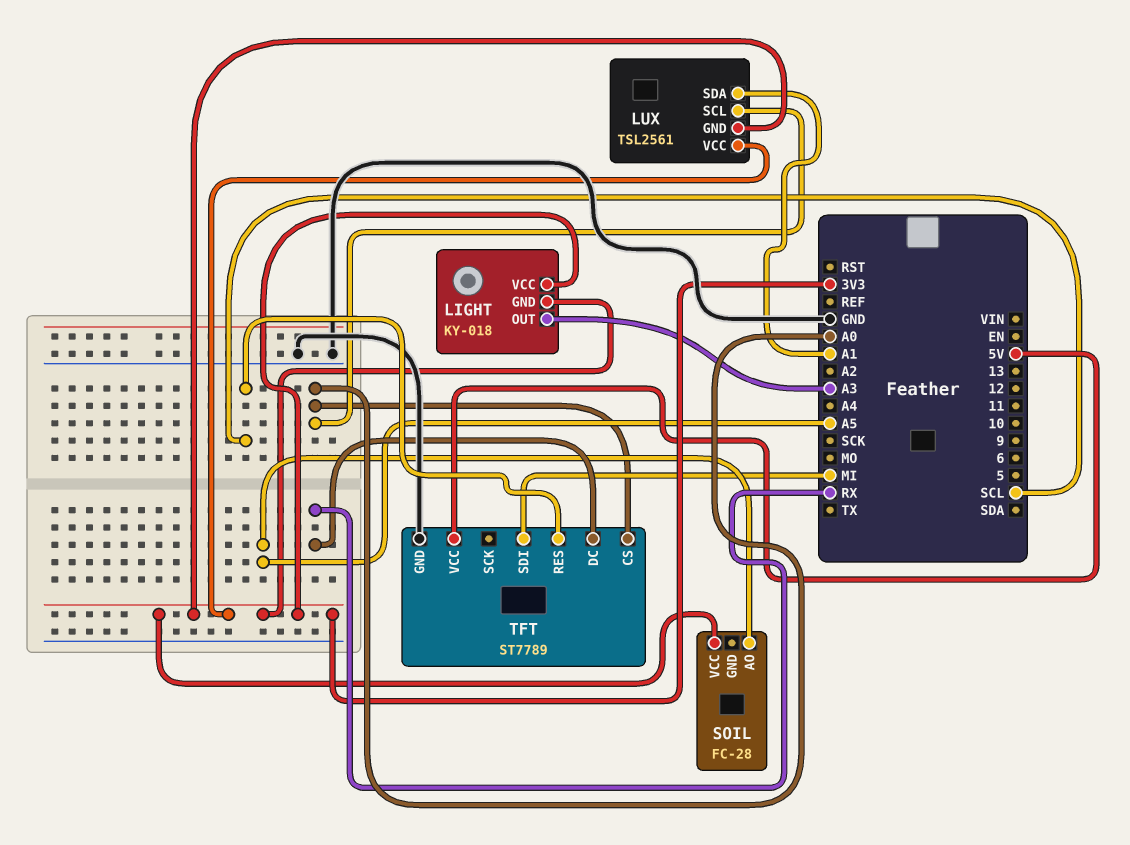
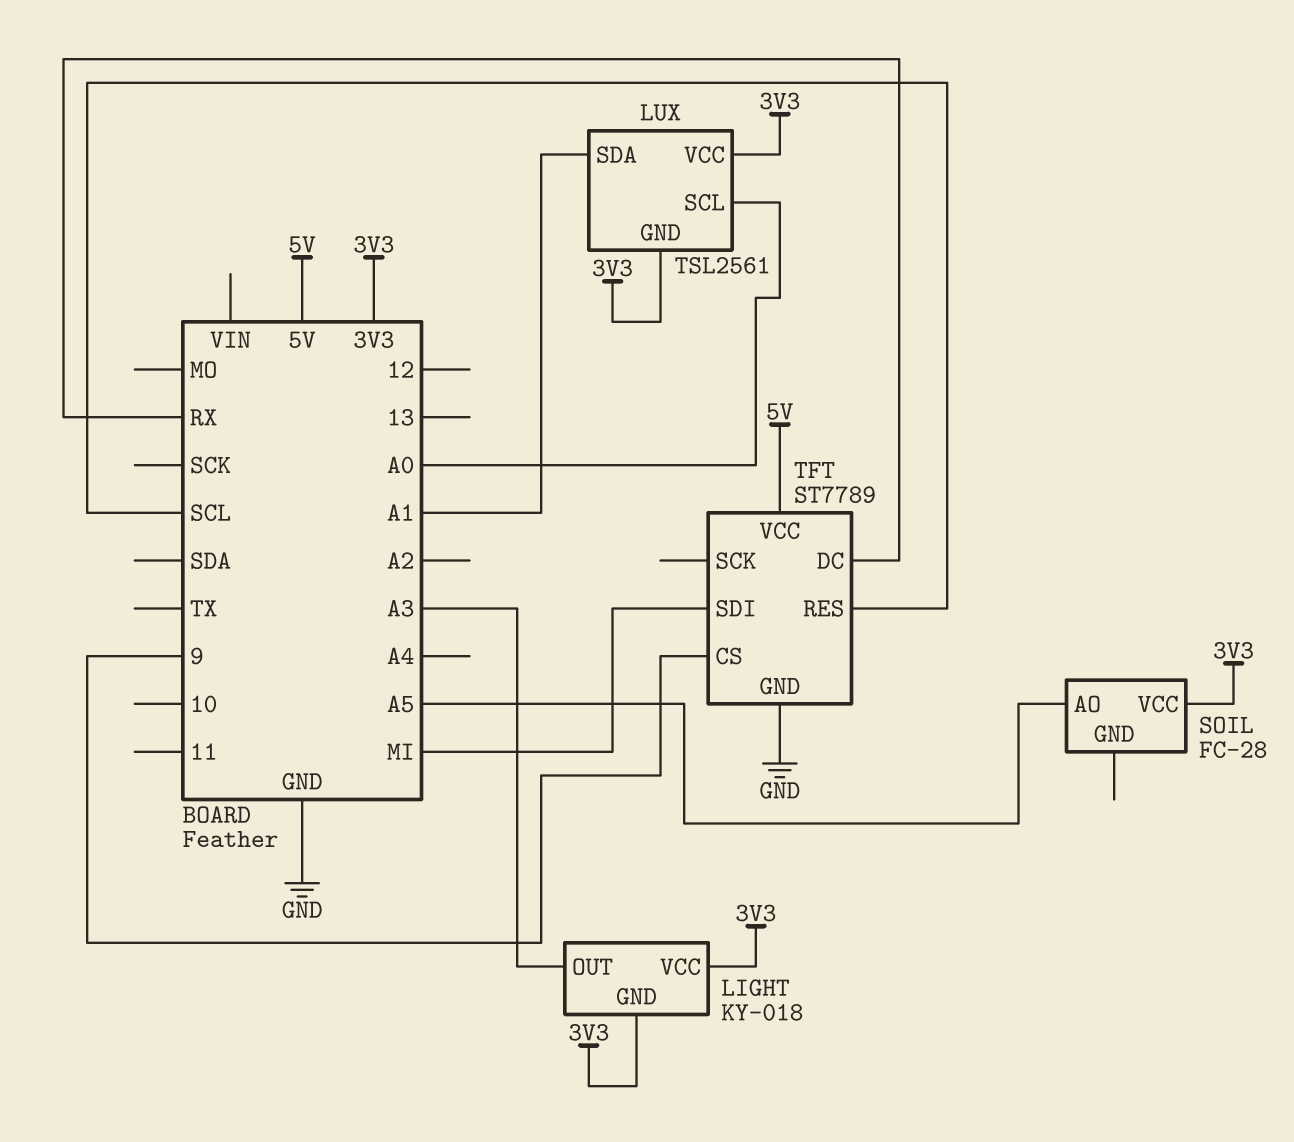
TFT pin CS: A0 -> 9

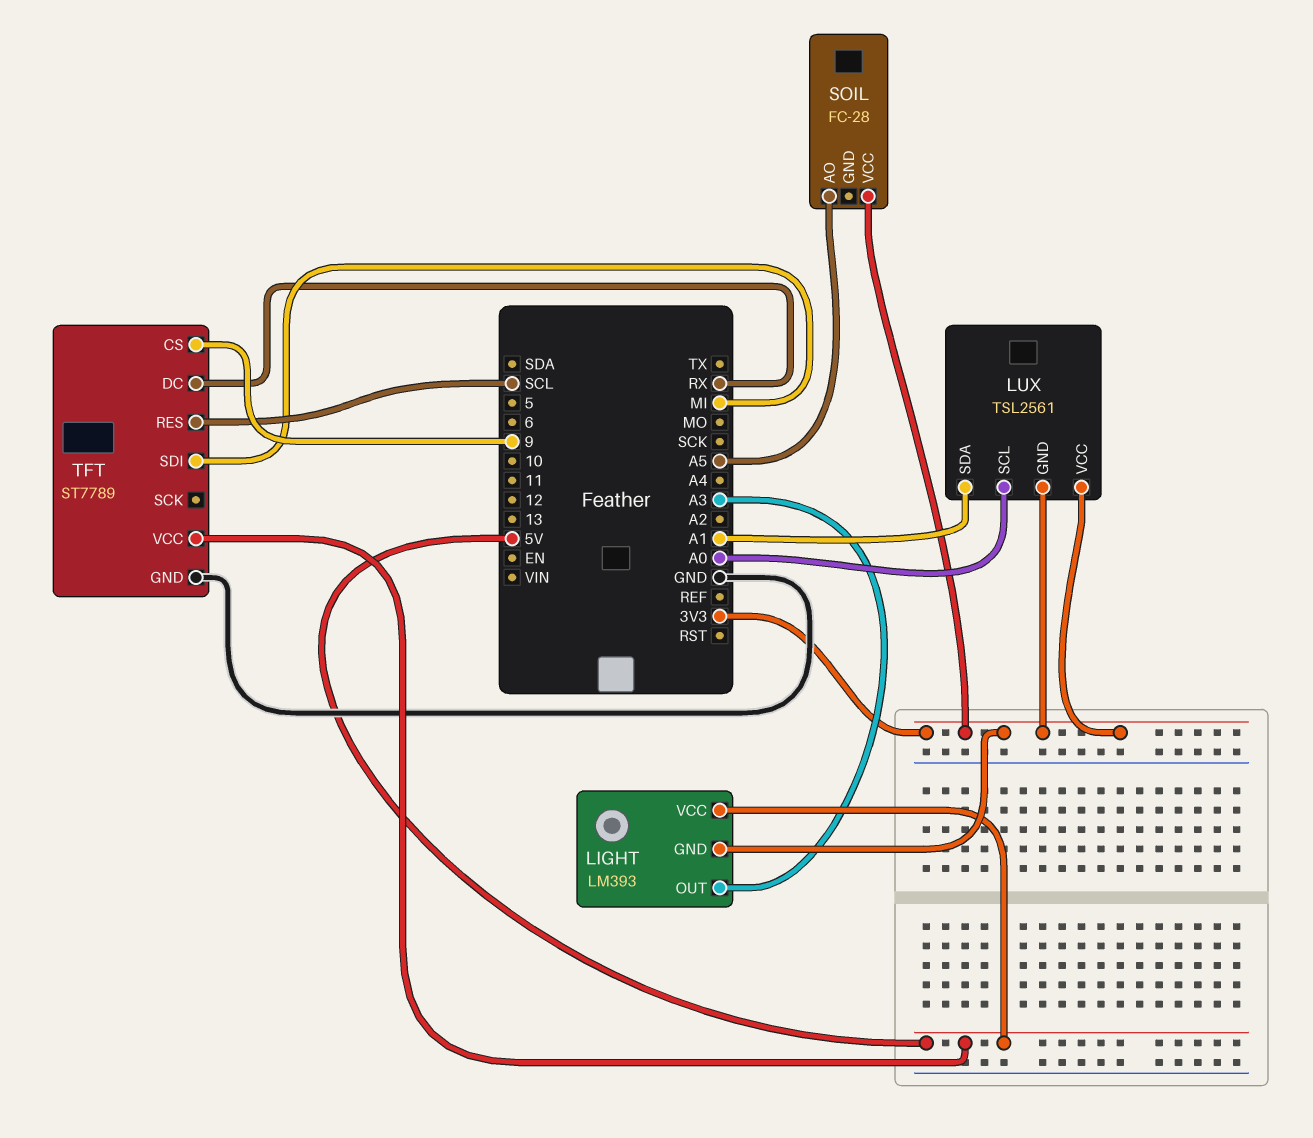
LIGHT: KY-018 -> LM393
LIGHT pin VCC: 3V3 -> 5V

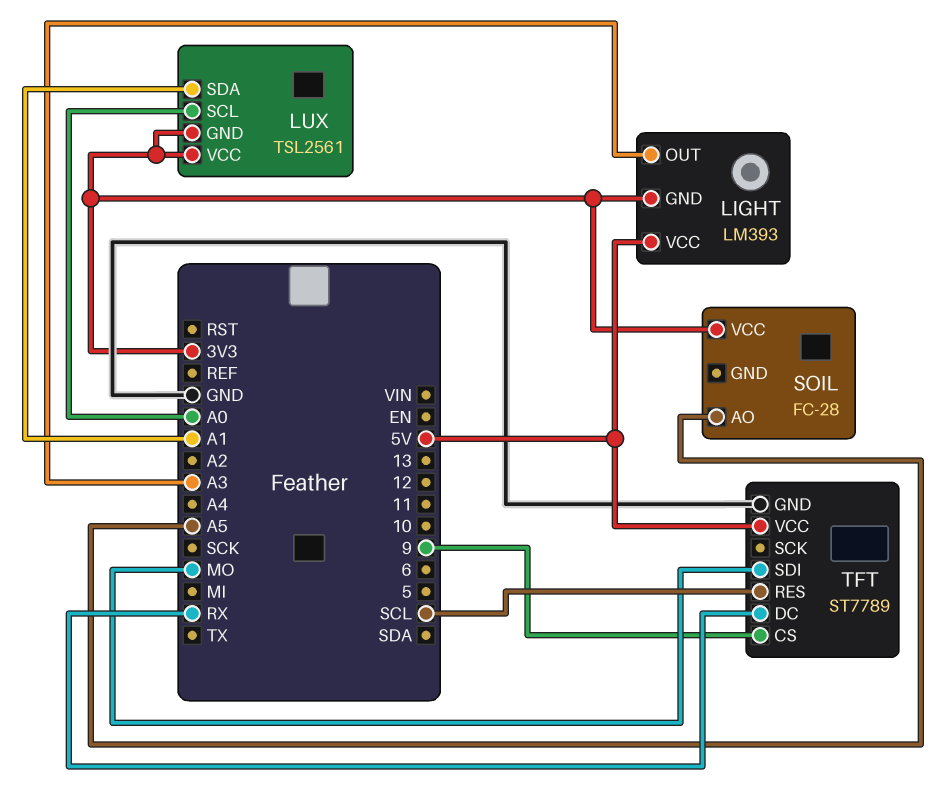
TFT pin SDI: MI -> MO

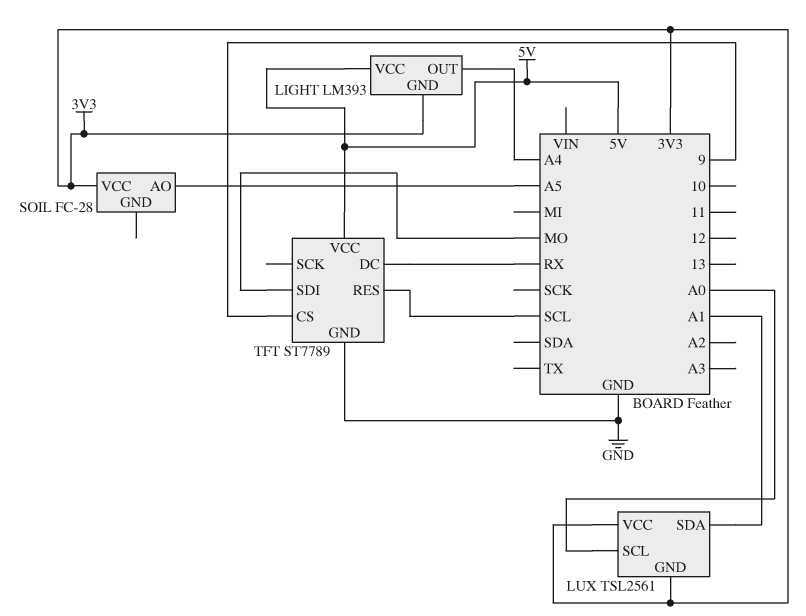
LIGHT pin OUT: A3 -> A4

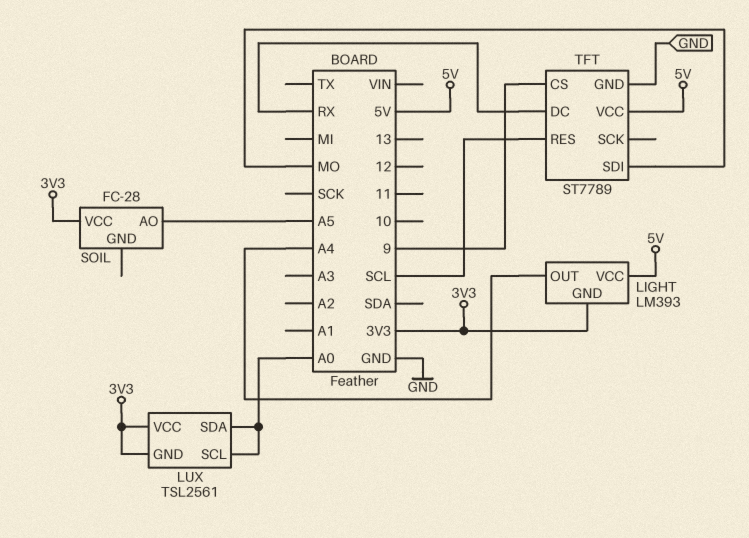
LUX pin SDA: A1 -> A0

